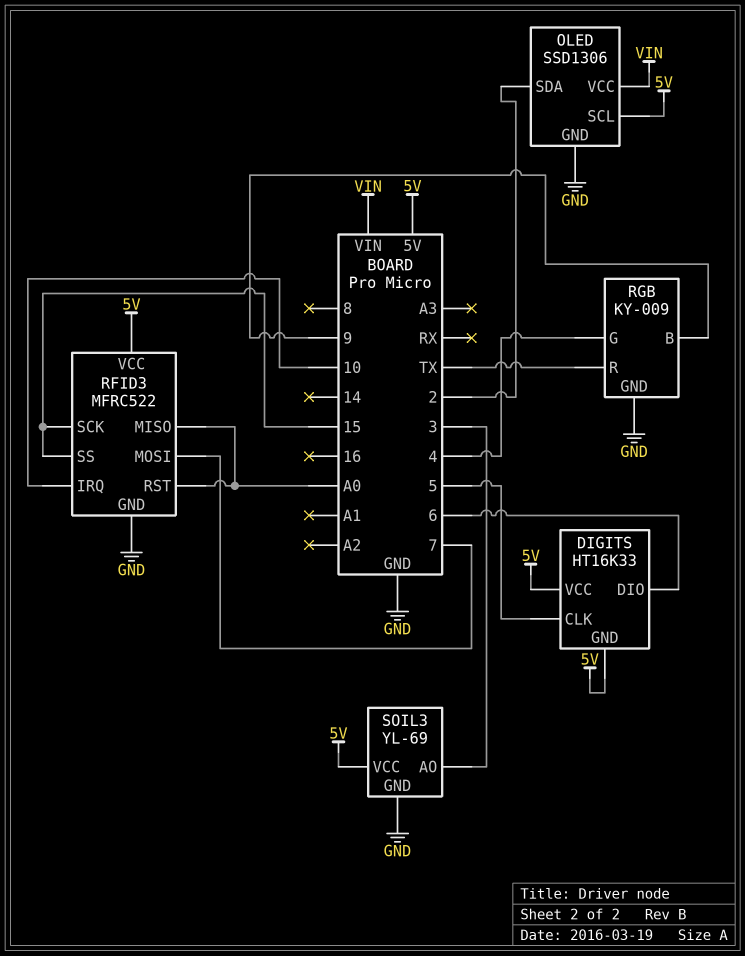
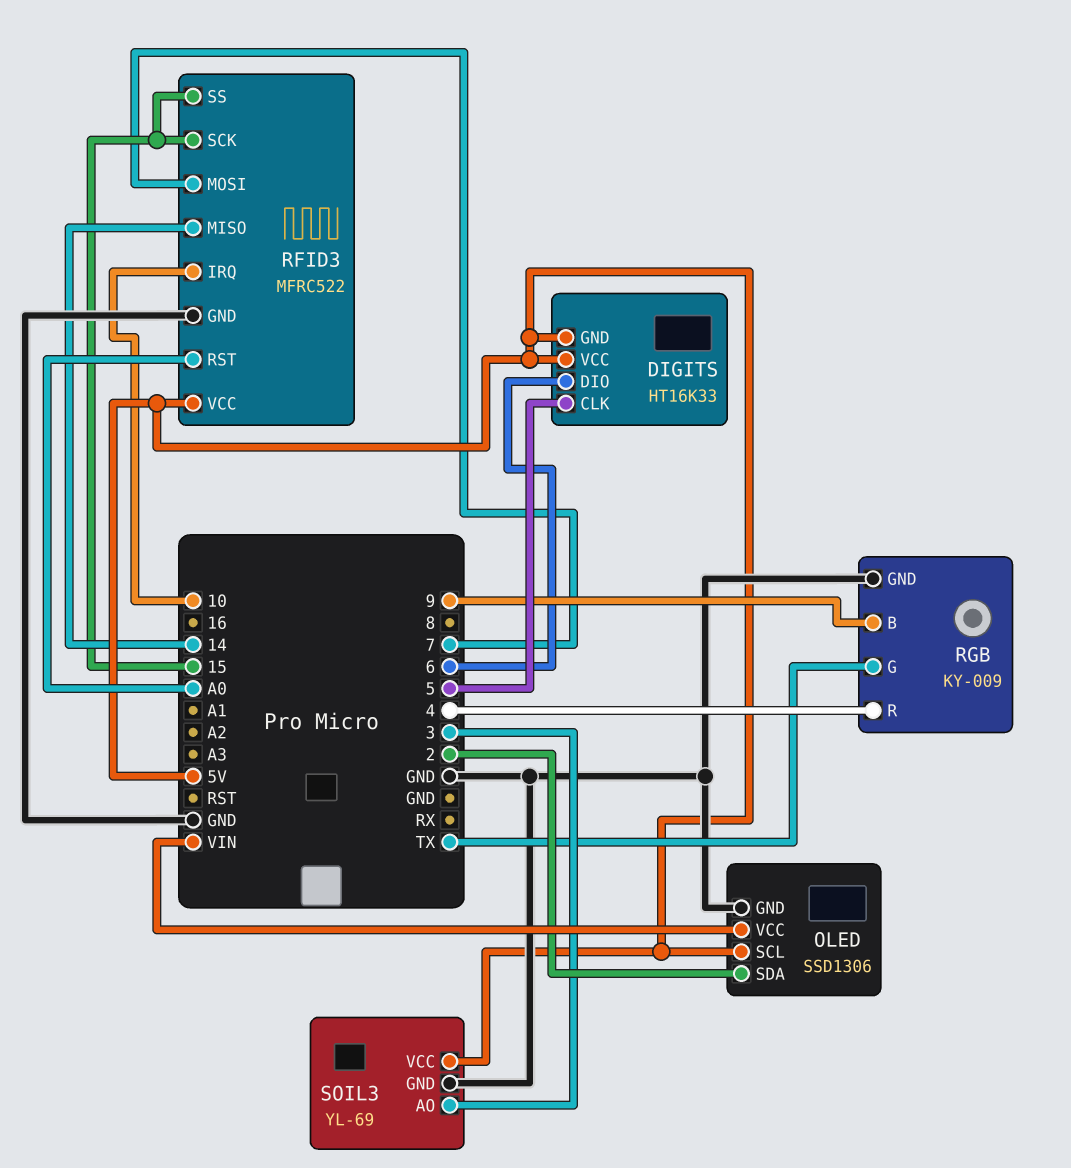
RFID3 pin MISO: A0 -> 14
RGB pin G: 4 -> TX
RGB pin R: TX -> 4

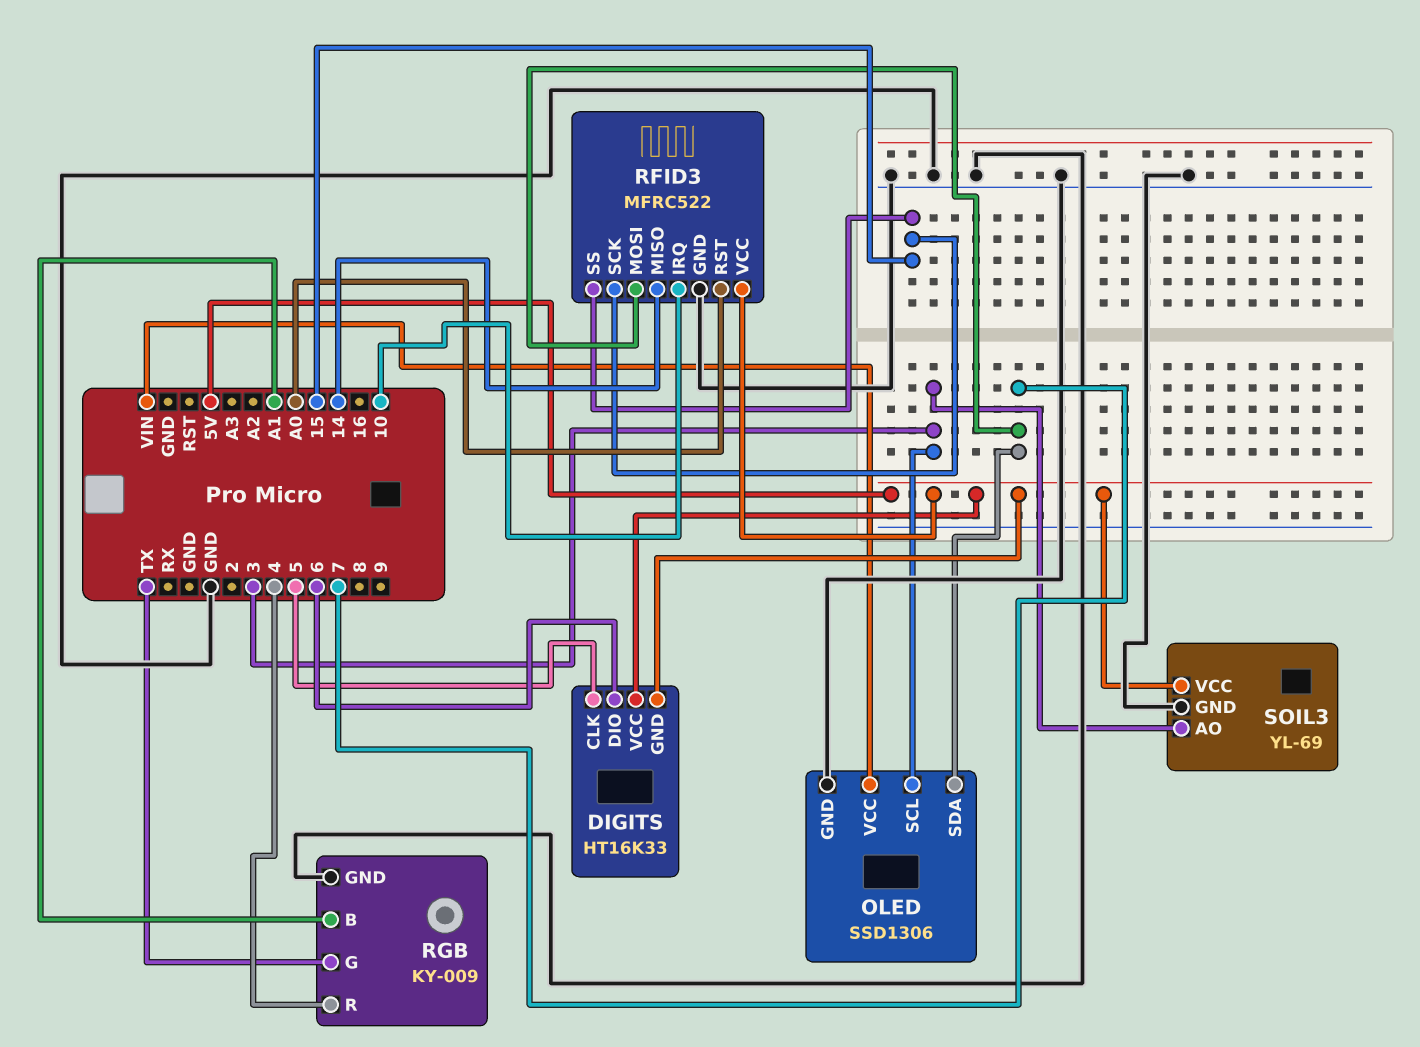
OLED pin SCL: 5V -> 3
OLED pin SDA: 2 -> 7
RGB pin B: 9 -> A1

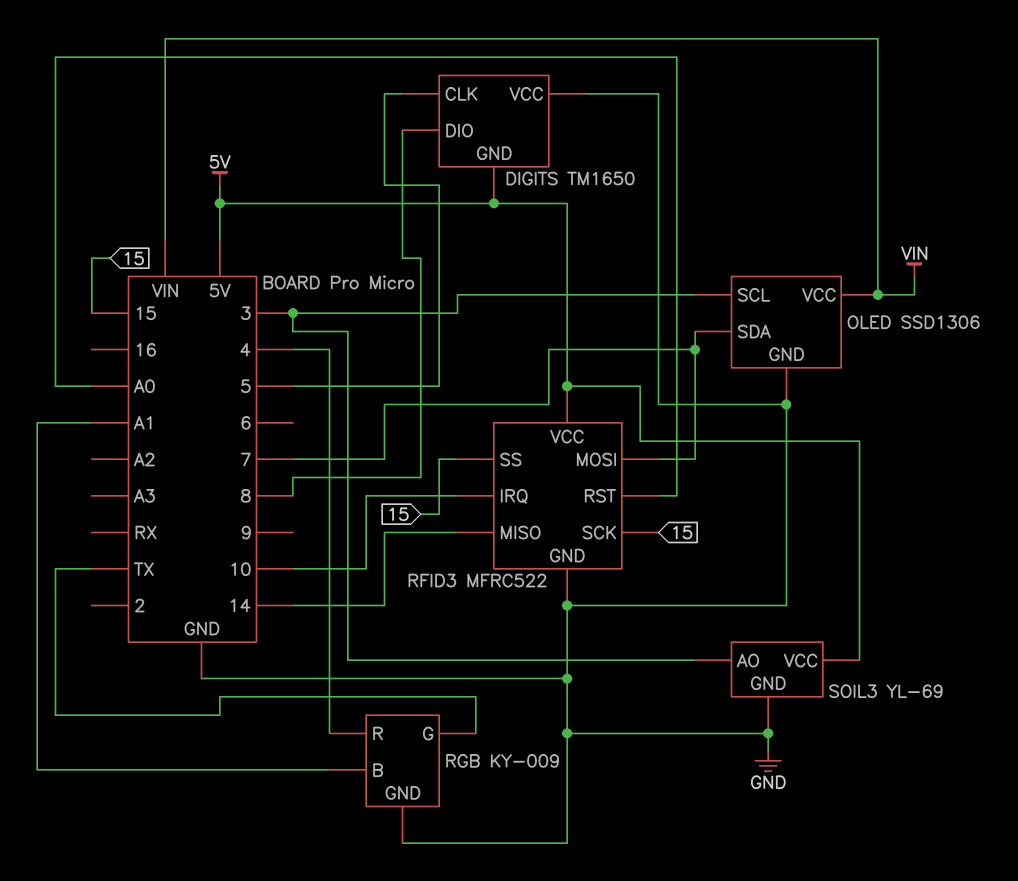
DIGITS: HT16K33 -> TM1650
DIGITS pin DIO: 6 -> 8
DIGITS pin VCC: 5V -> GND

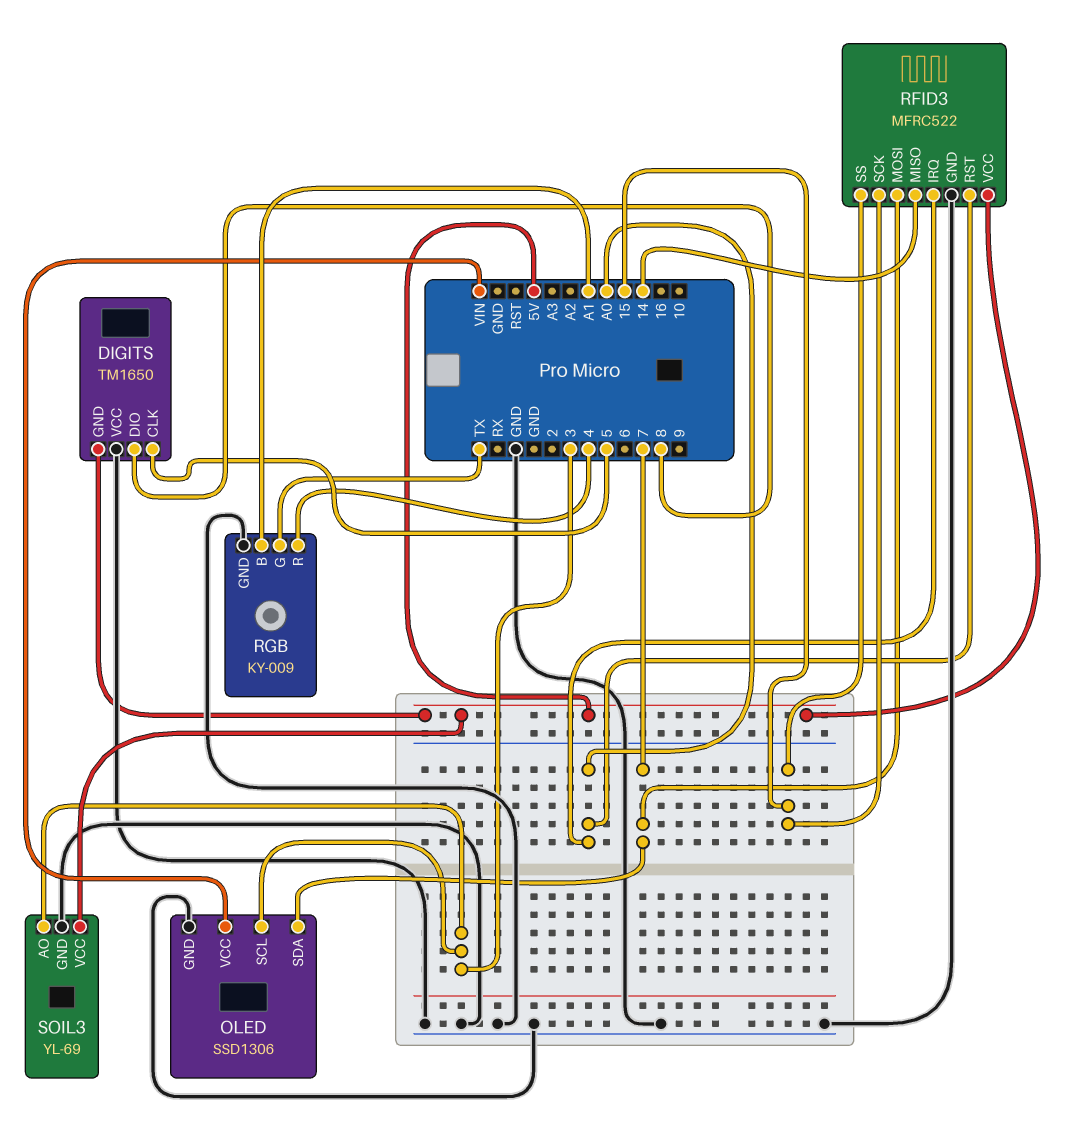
RFID3 pin IRQ: 10 -> A0

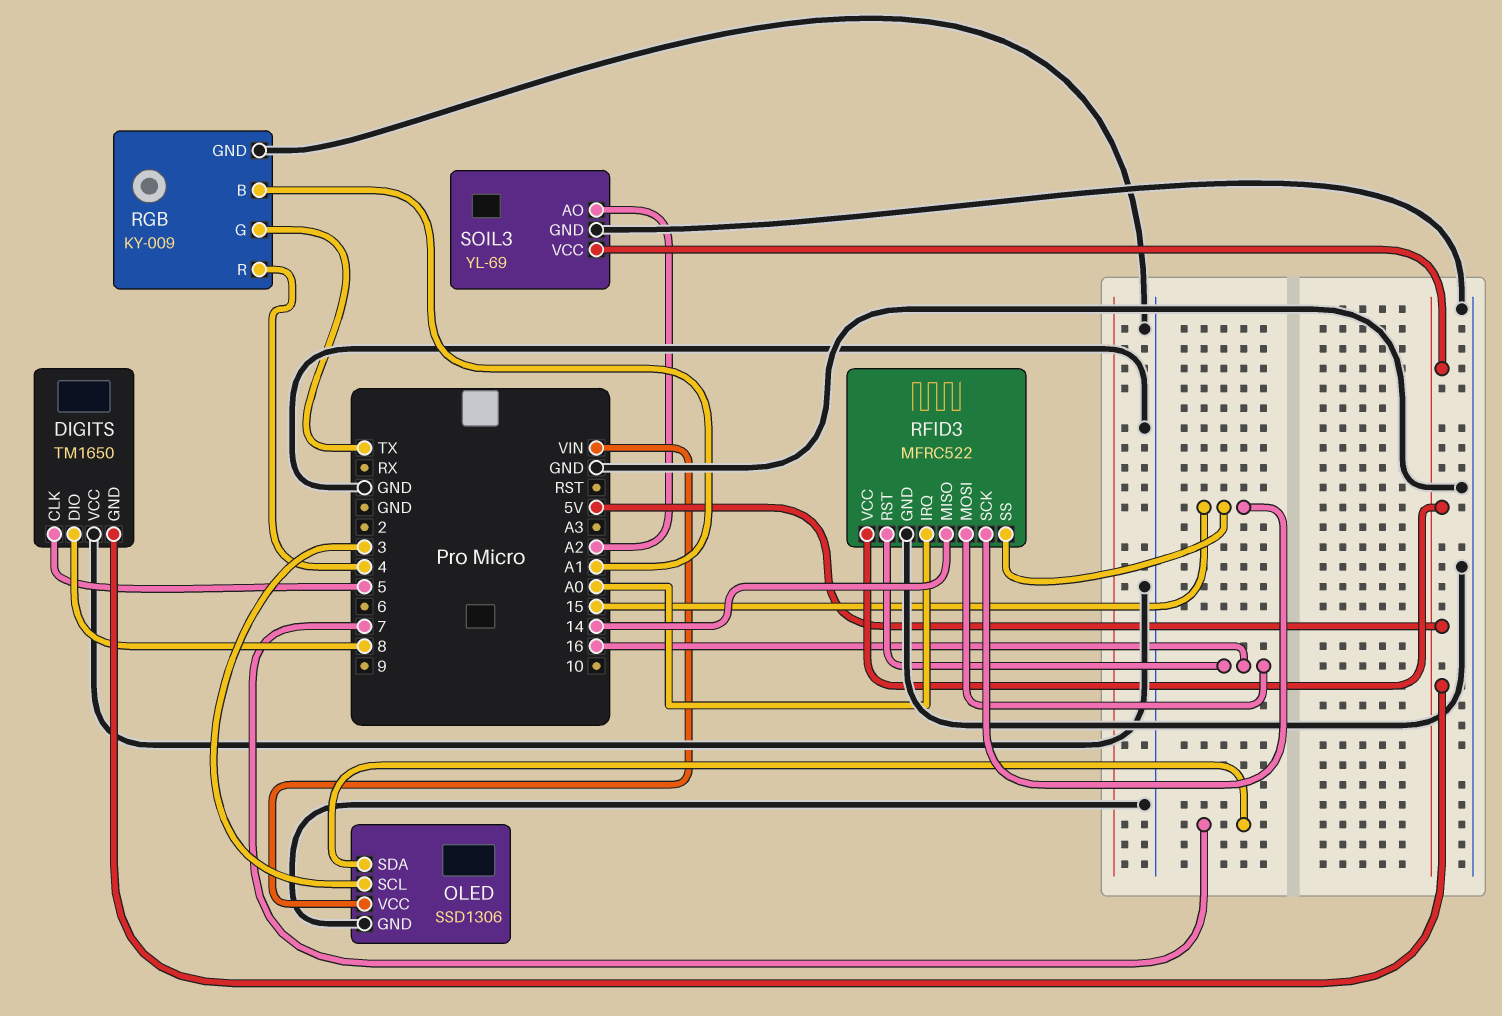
RFID3 pin MOSI: 7 -> 16
RFID3 pin RST: A0 -> 16
SOIL3 pin AO: 3 -> A2

